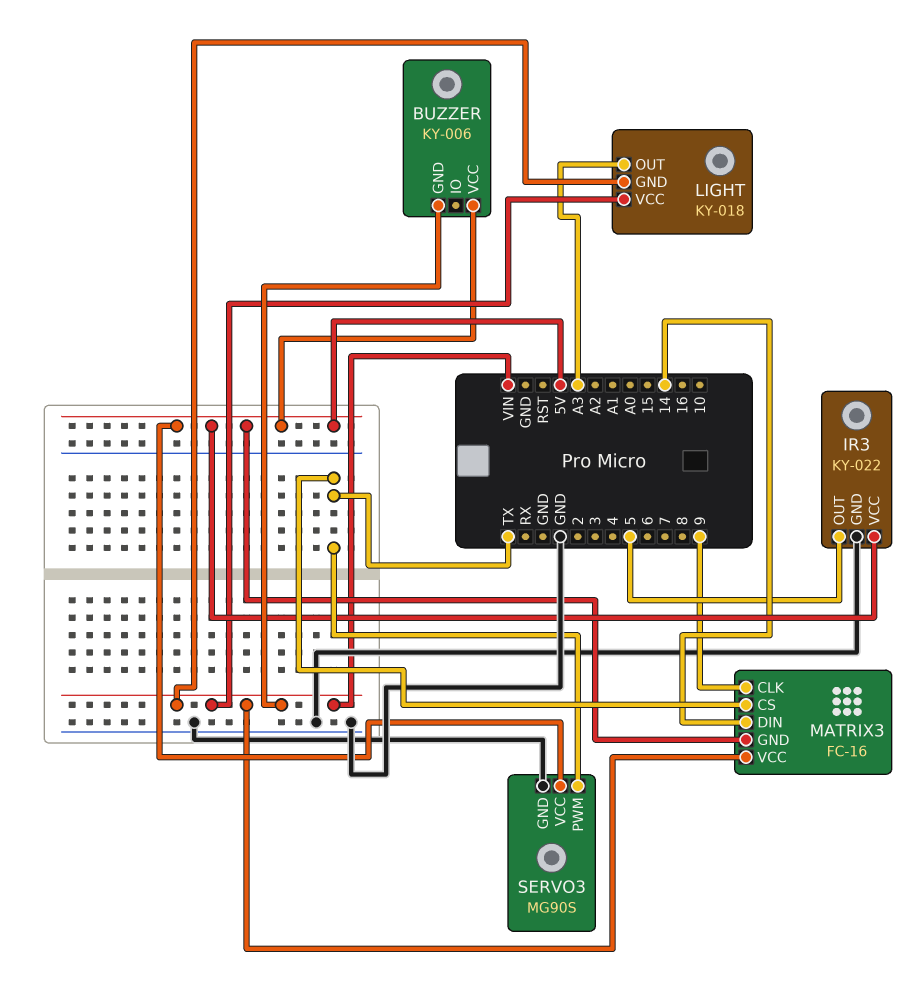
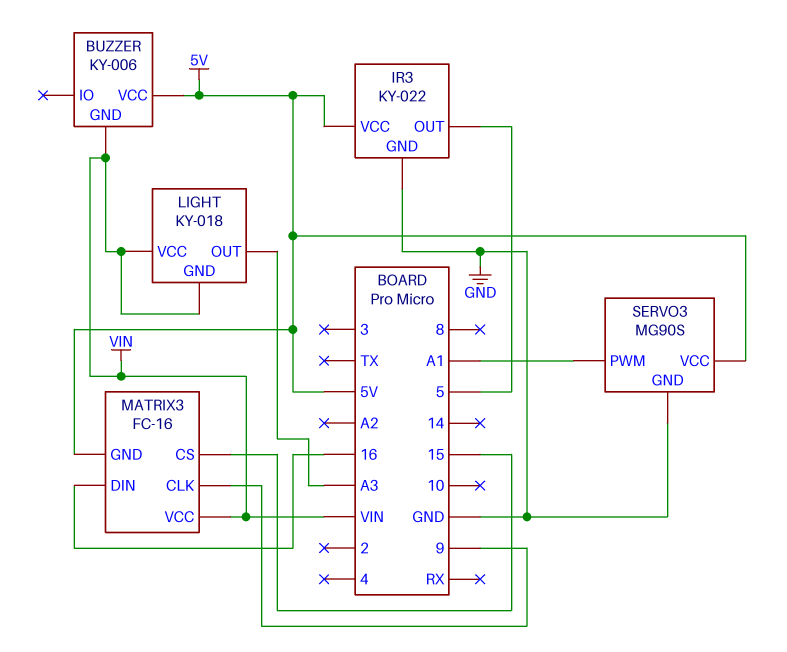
MATRIX3 pin CS: TX -> 15
MATRIX3 pin DIN: 14 -> 16
SERVO3 pin PWM: TX -> A1

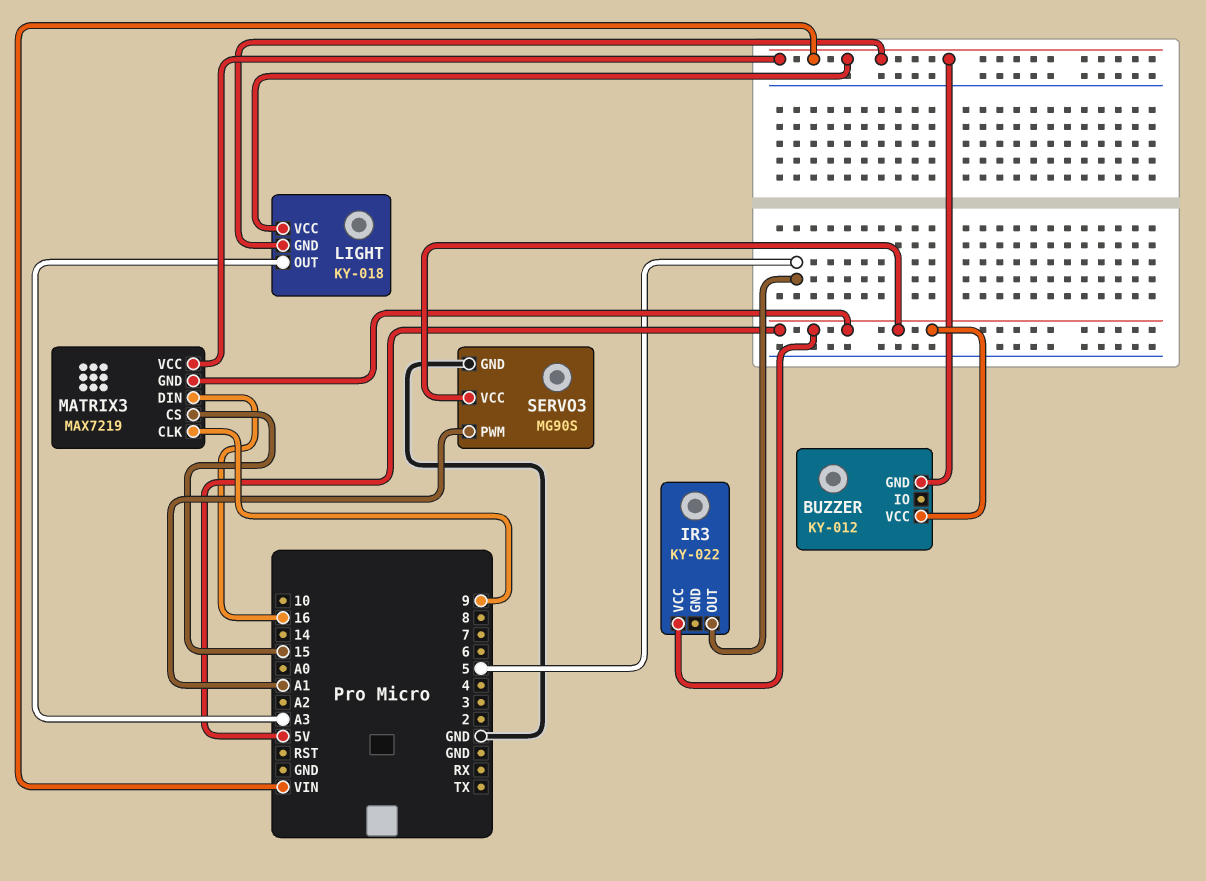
BUZZER: KY-006 -> KY-012
IR3 pin GND: GND -> none
MATRIX3: FC-16 -> MAX7219

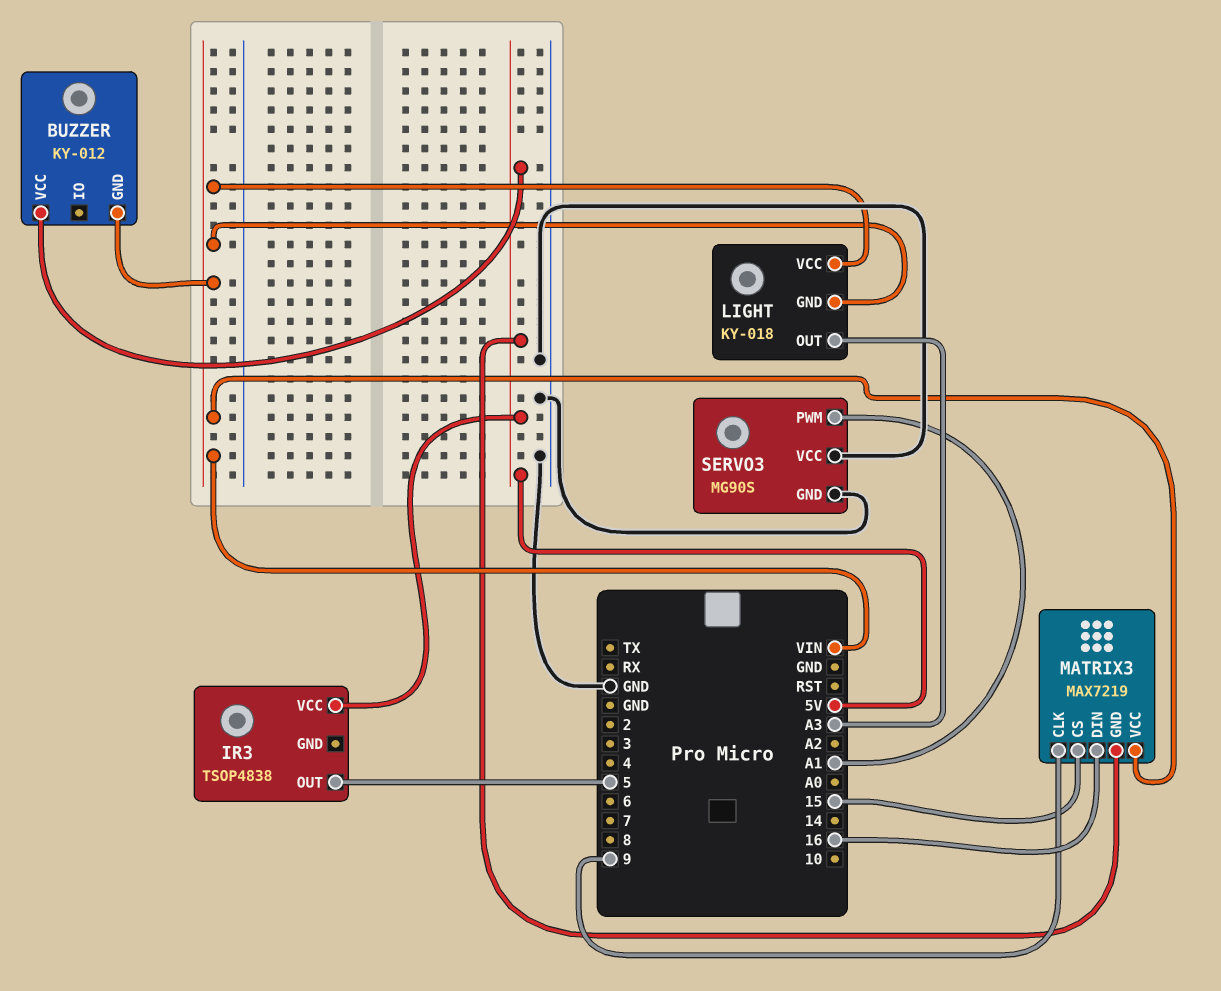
IR3: KY-022 -> TSOP4838
SERVO3 pin VCC: 5V -> GND

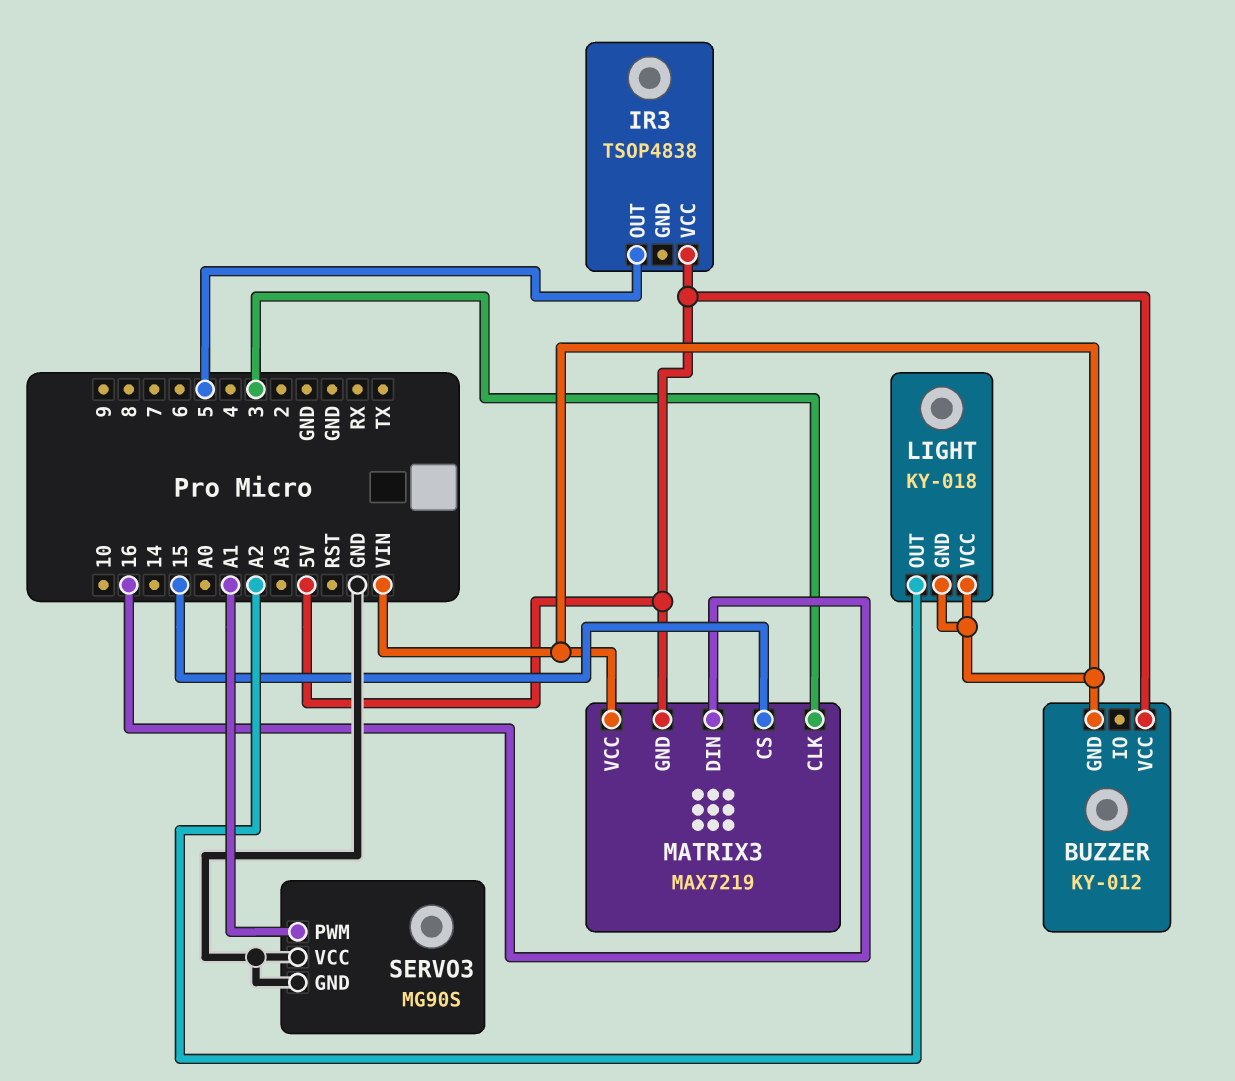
LIGHT pin OUT: A3 -> A2
MATRIX3 pin CLK: 9 -> 3

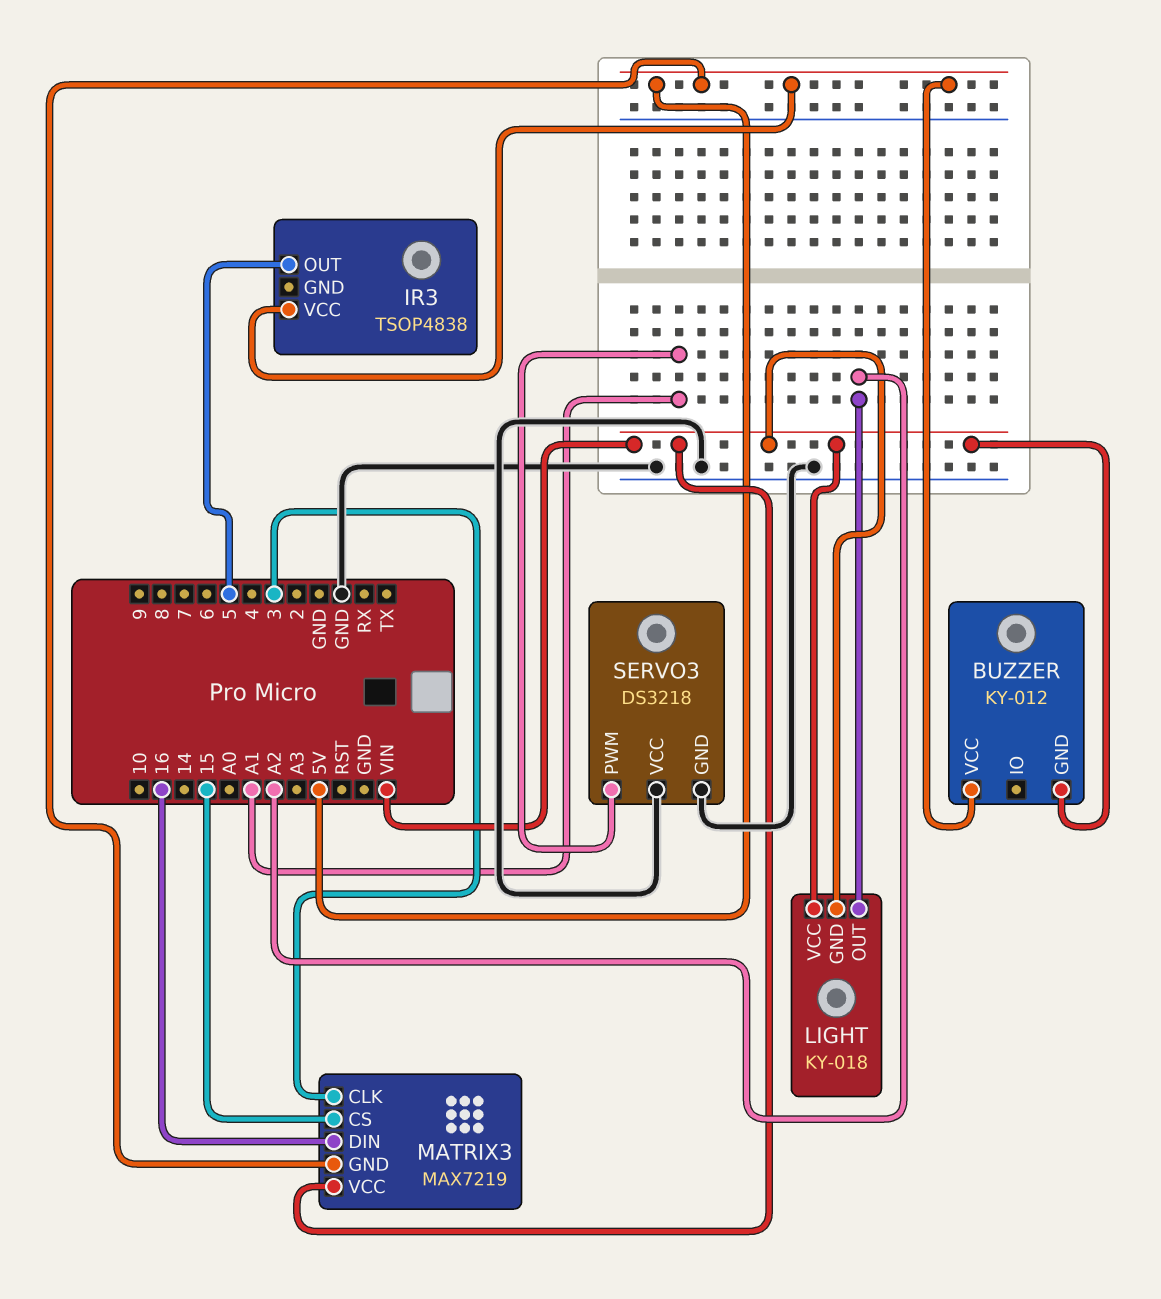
SERVO3: MG90S -> DS3218

